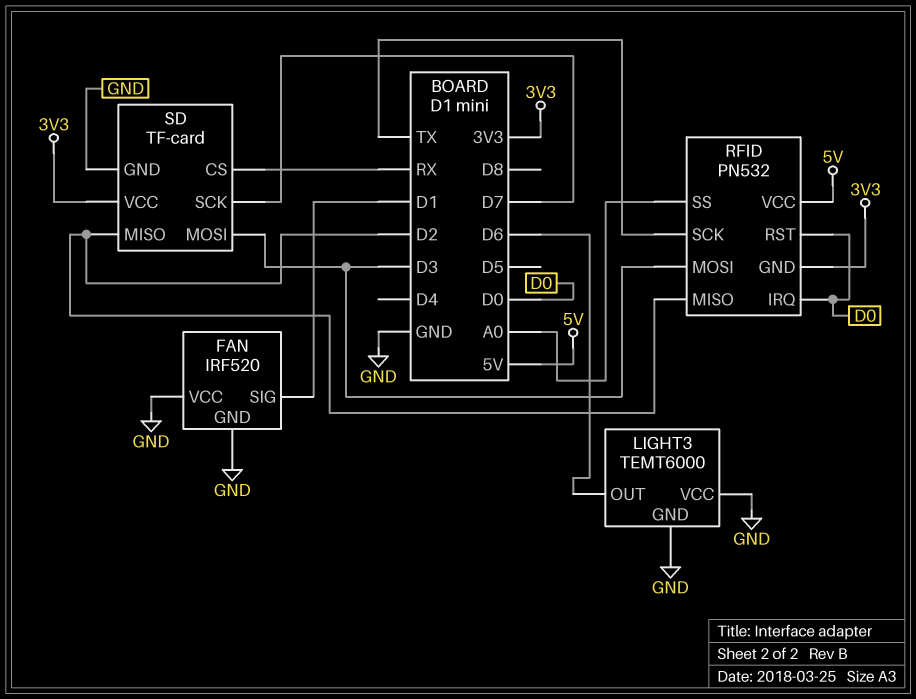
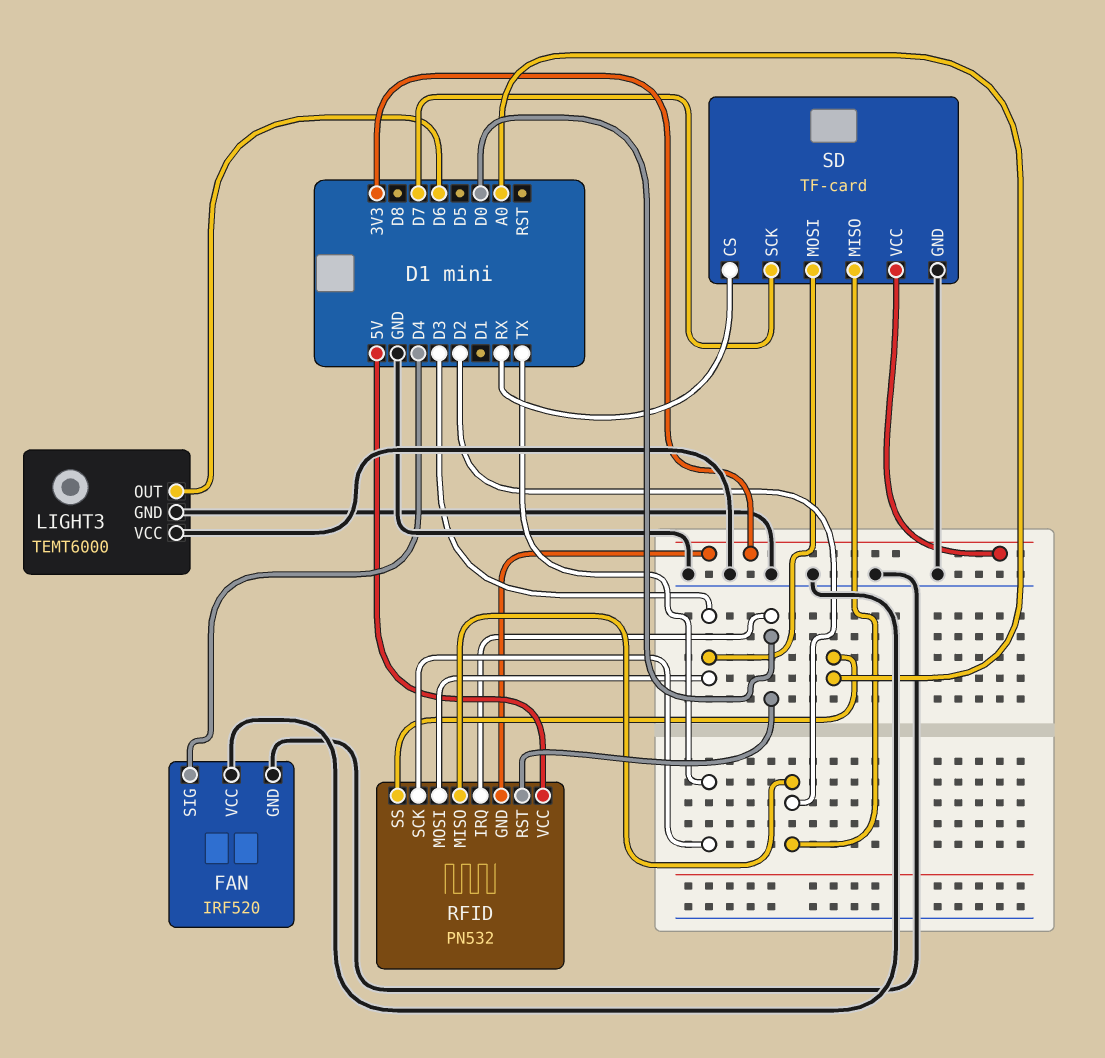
FAN pin SIG: D1 -> D4

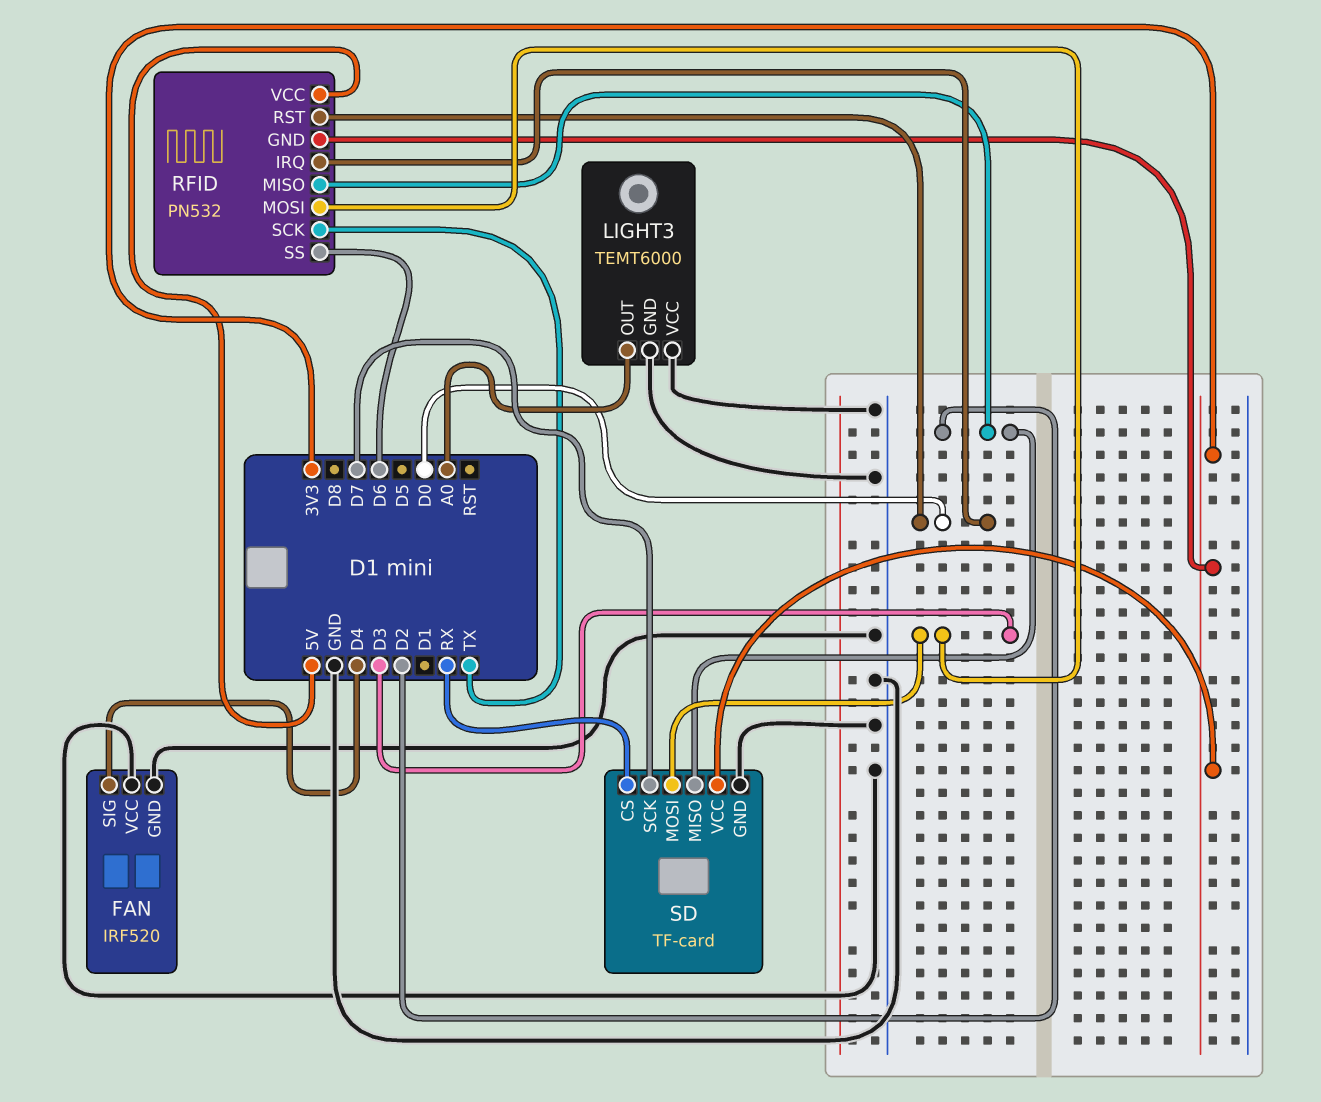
LIGHT3 pin OUT: D6 -> A0
RFID pin SS: A0 -> D6

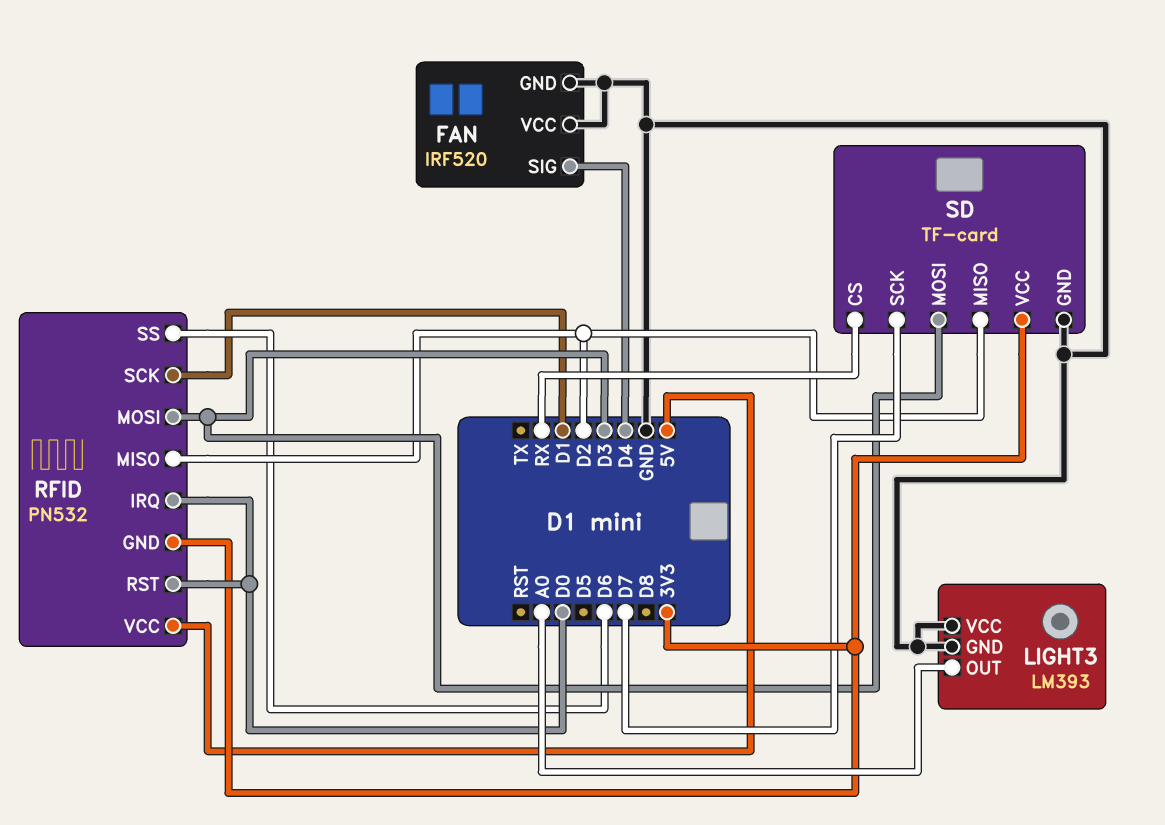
LIGHT3: TEMT6000 -> LM393
RFID pin SCK: TX -> D1

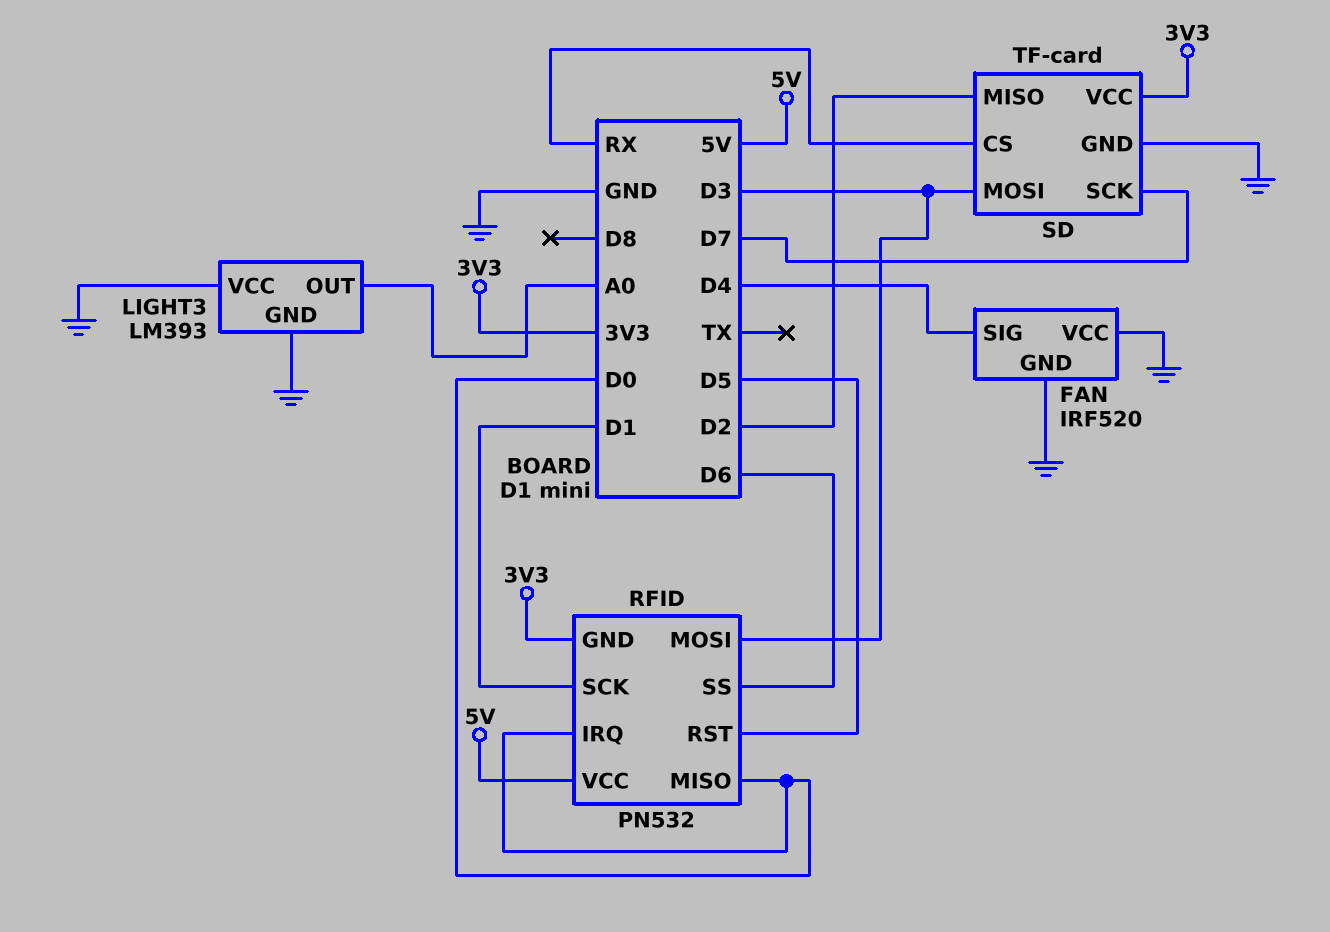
RFID pin MISO: D2 -> D0
RFID pin RST: D0 -> D5

